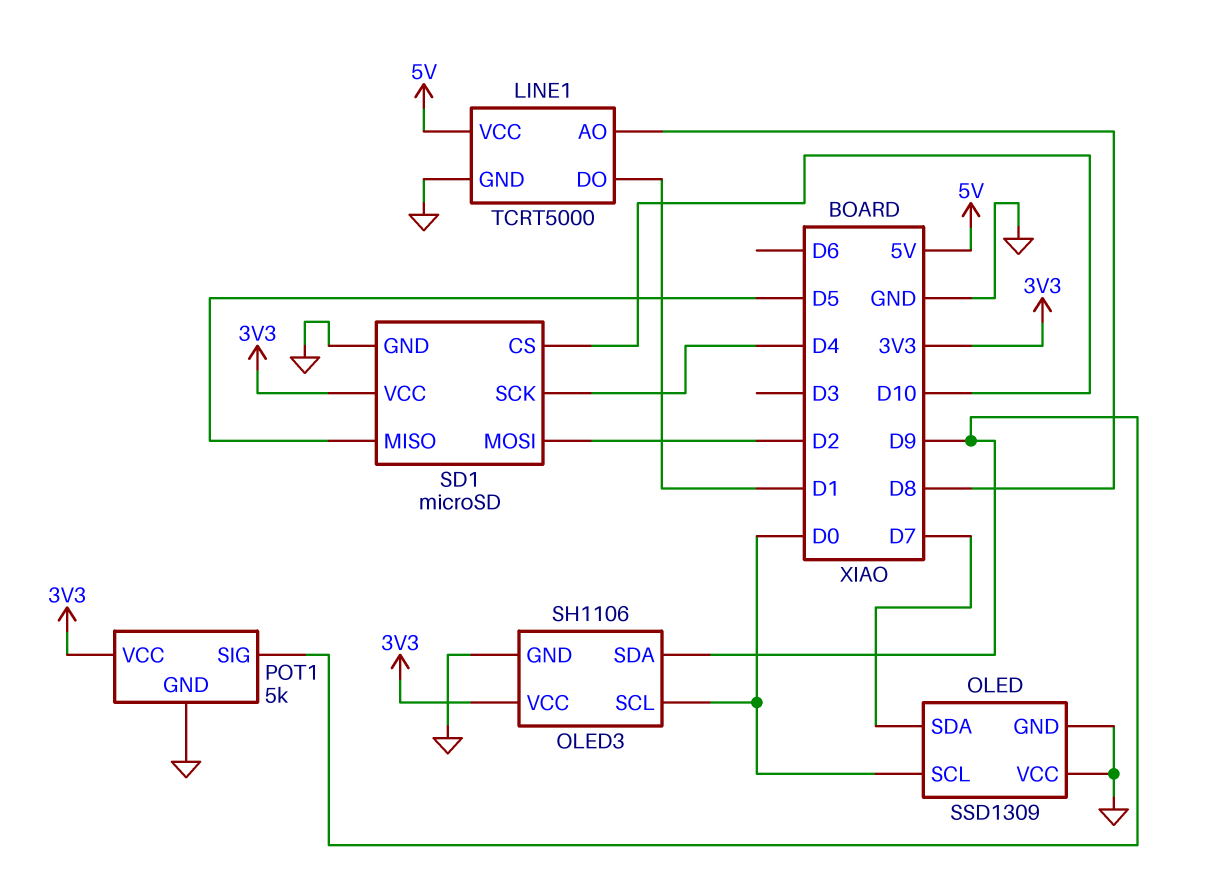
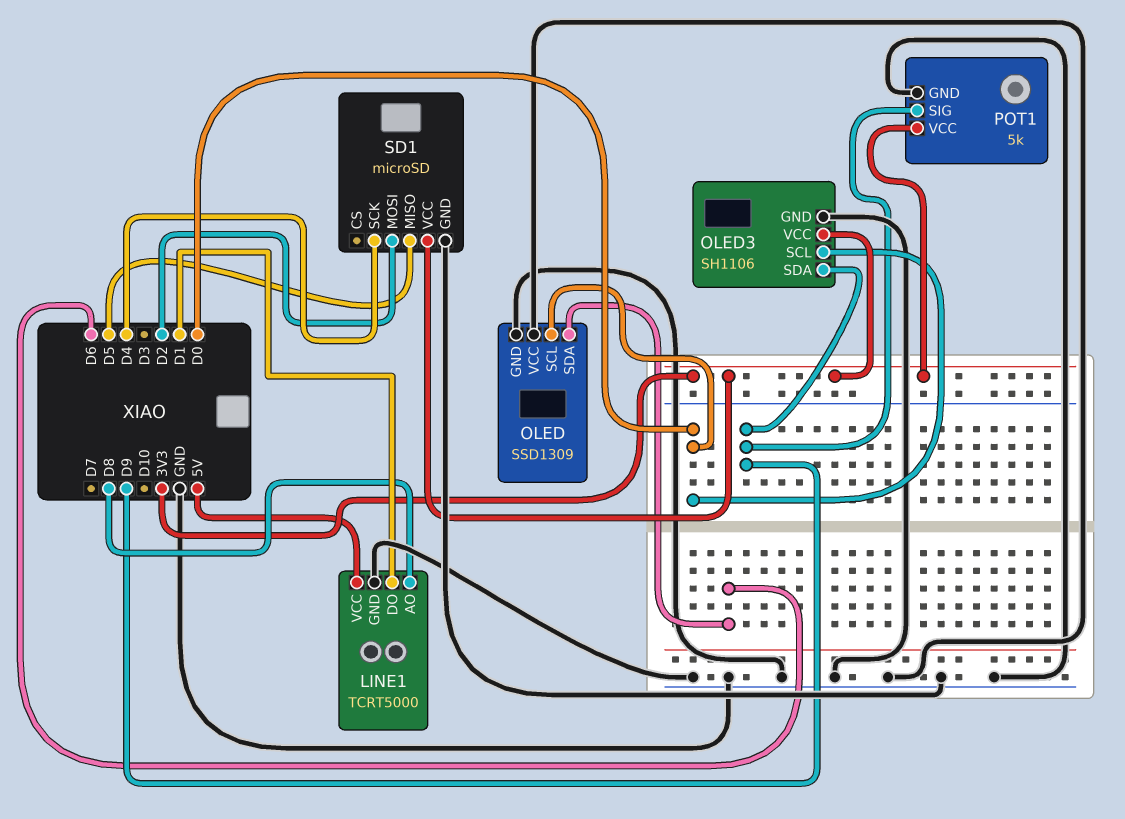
OLED pin SDA: D7 -> D6
SD1 pin CS: D10 -> none

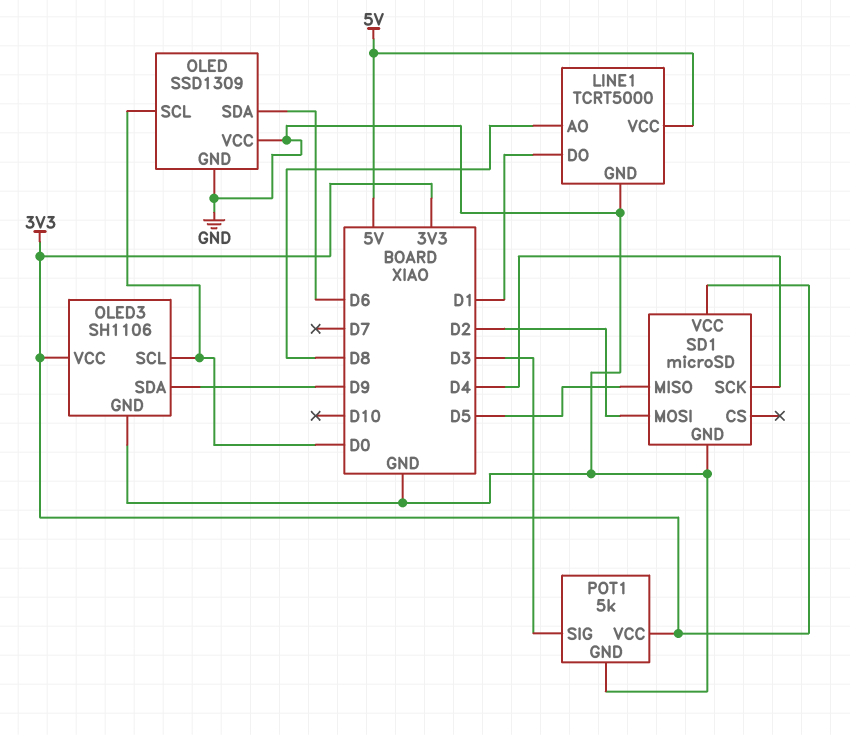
POT1 pin SIG: D9 -> D3

